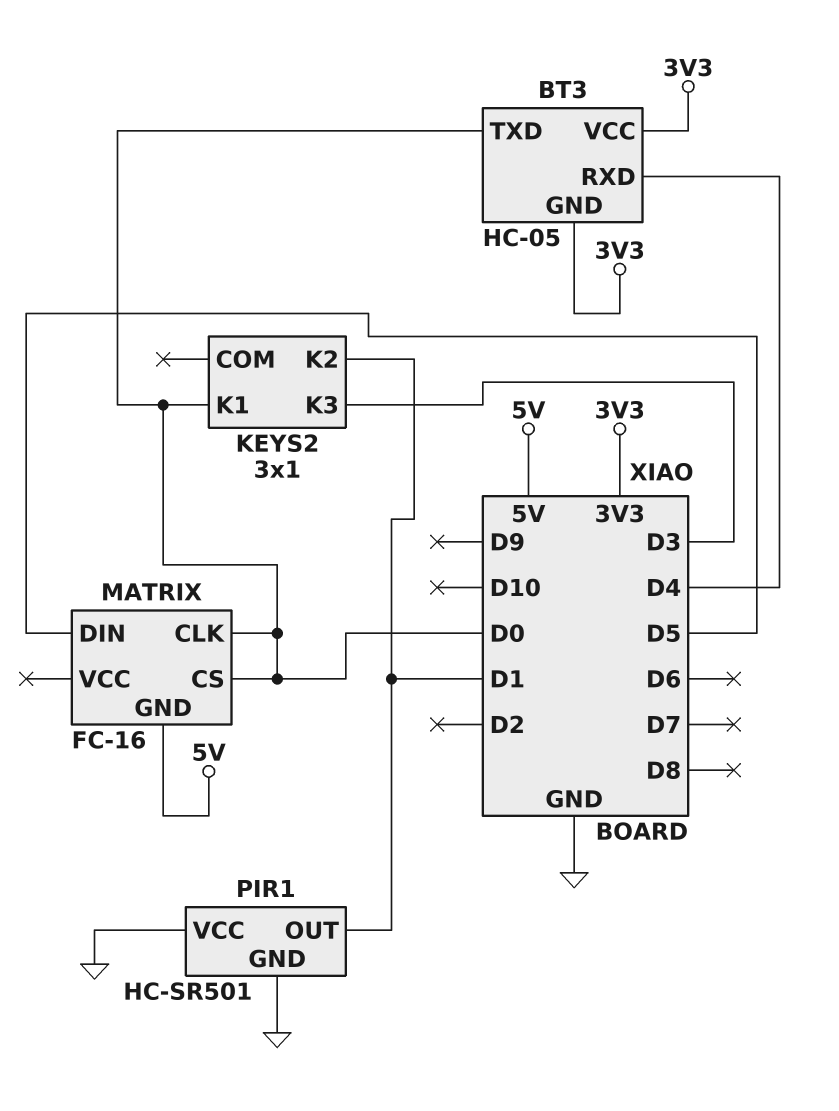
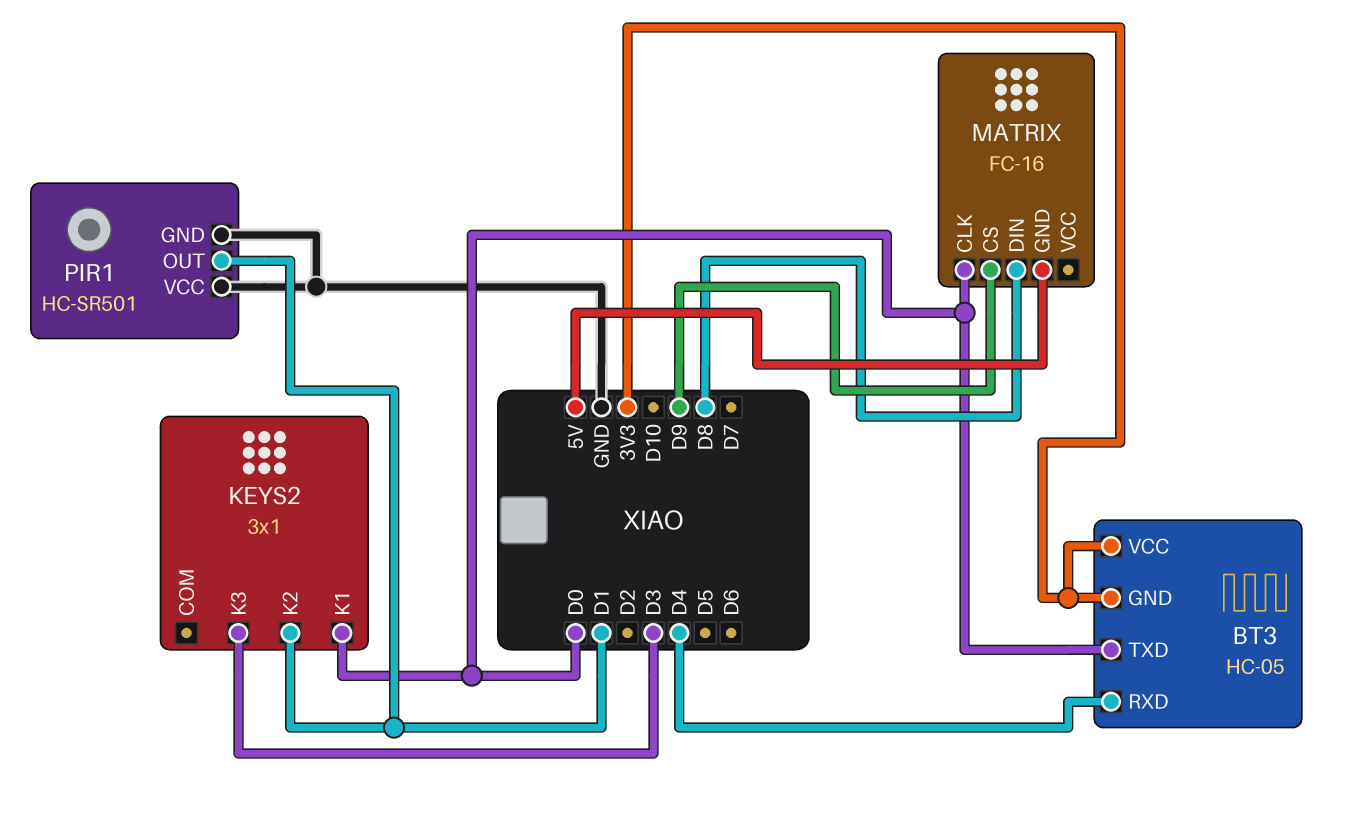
MATRIX pin CS: D0 -> D9
MATRIX pin DIN: D5 -> D8

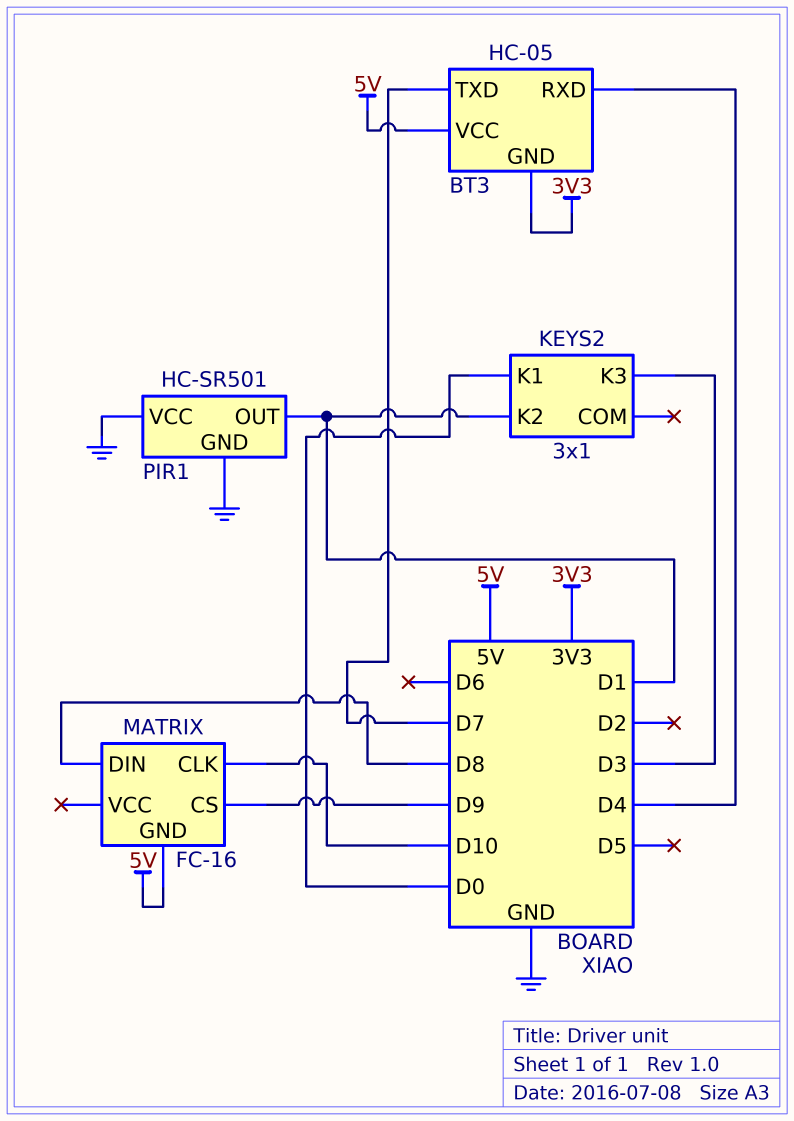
BT3 pin TXD: D0 -> D7
BT3 pin VCC: 3V3 -> 5V
MATRIX pin CLK: D0 -> D10

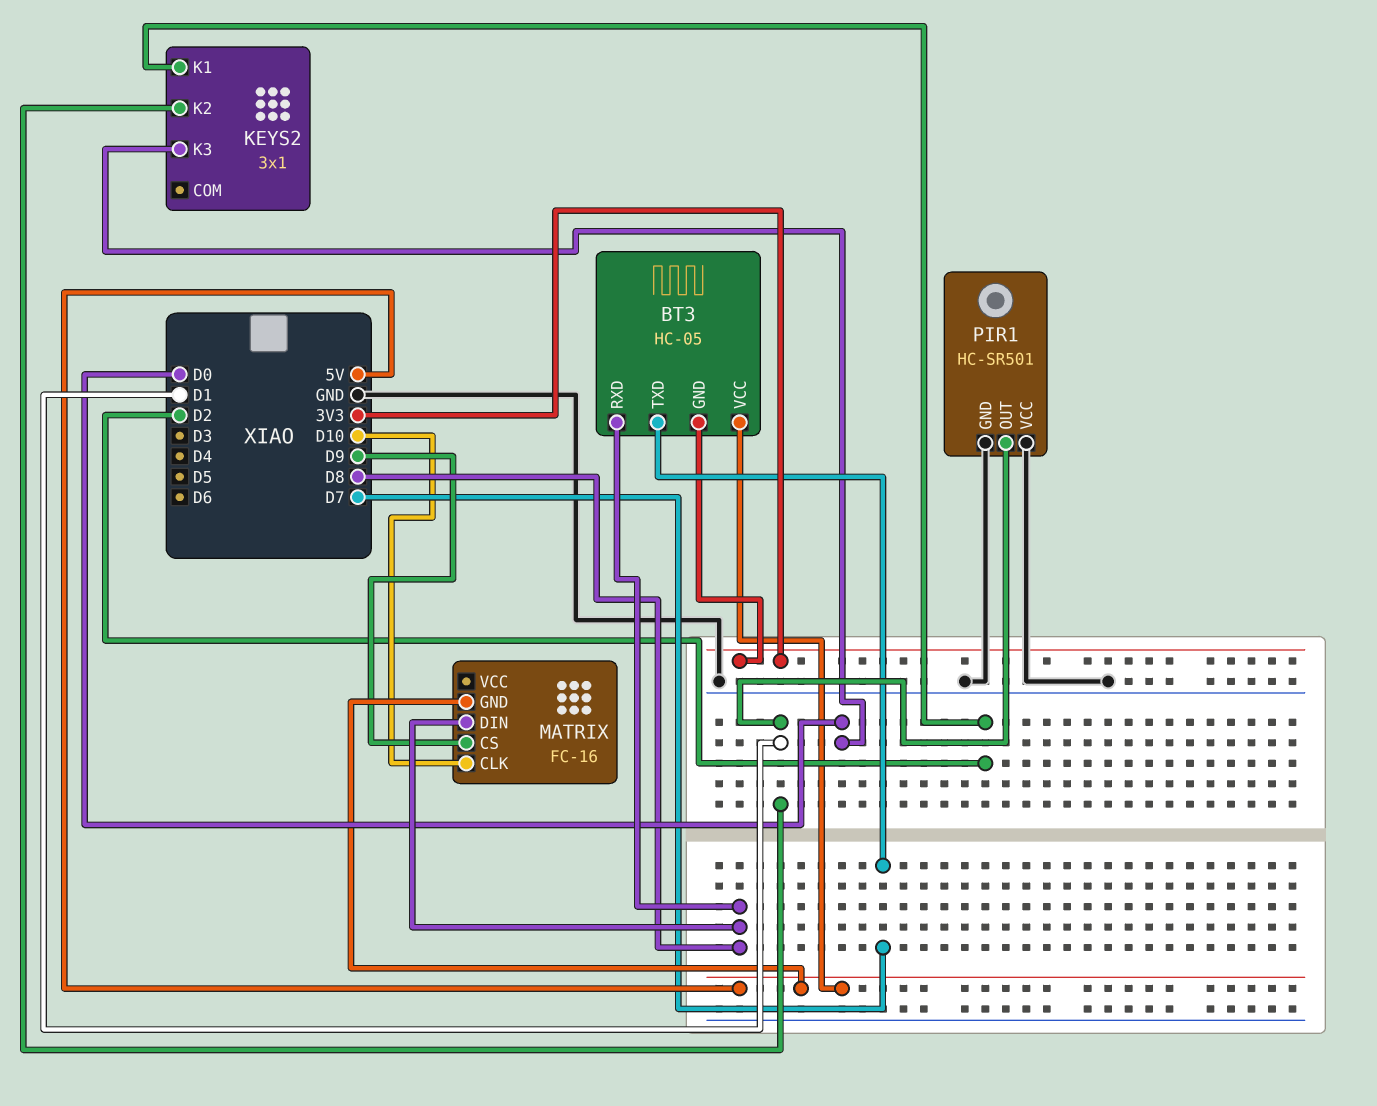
BT3 pin RXD: D4 -> D8
KEYS2 pin K1: D0 -> D2
KEYS2 pin K3: D3 -> D0

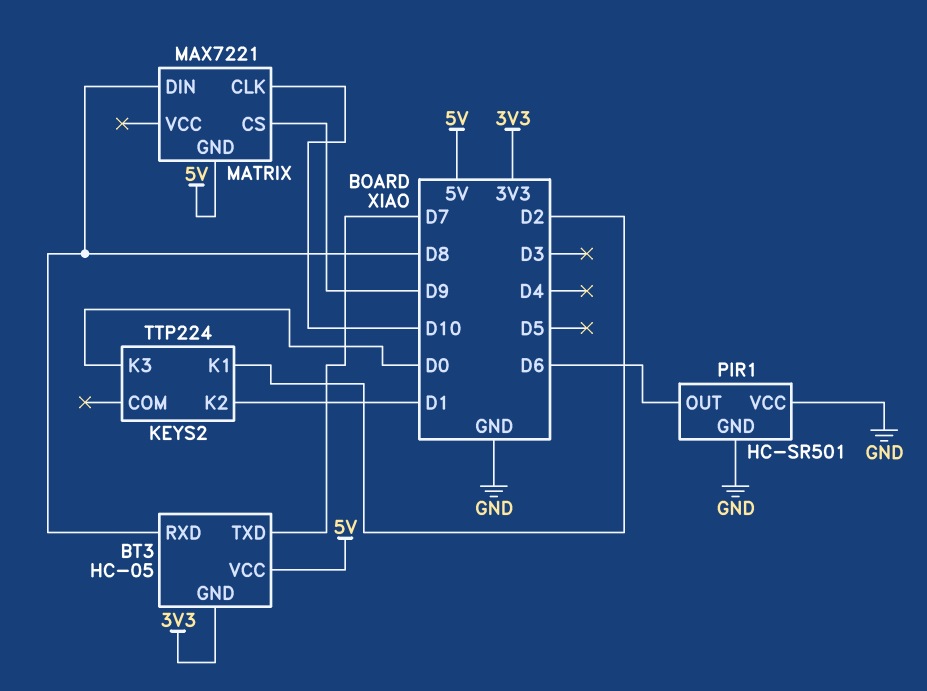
KEYS2: 3x1 -> TTP224
MATRIX: FC-16 -> MAX7221
PIR1 pin OUT: D1 -> D6

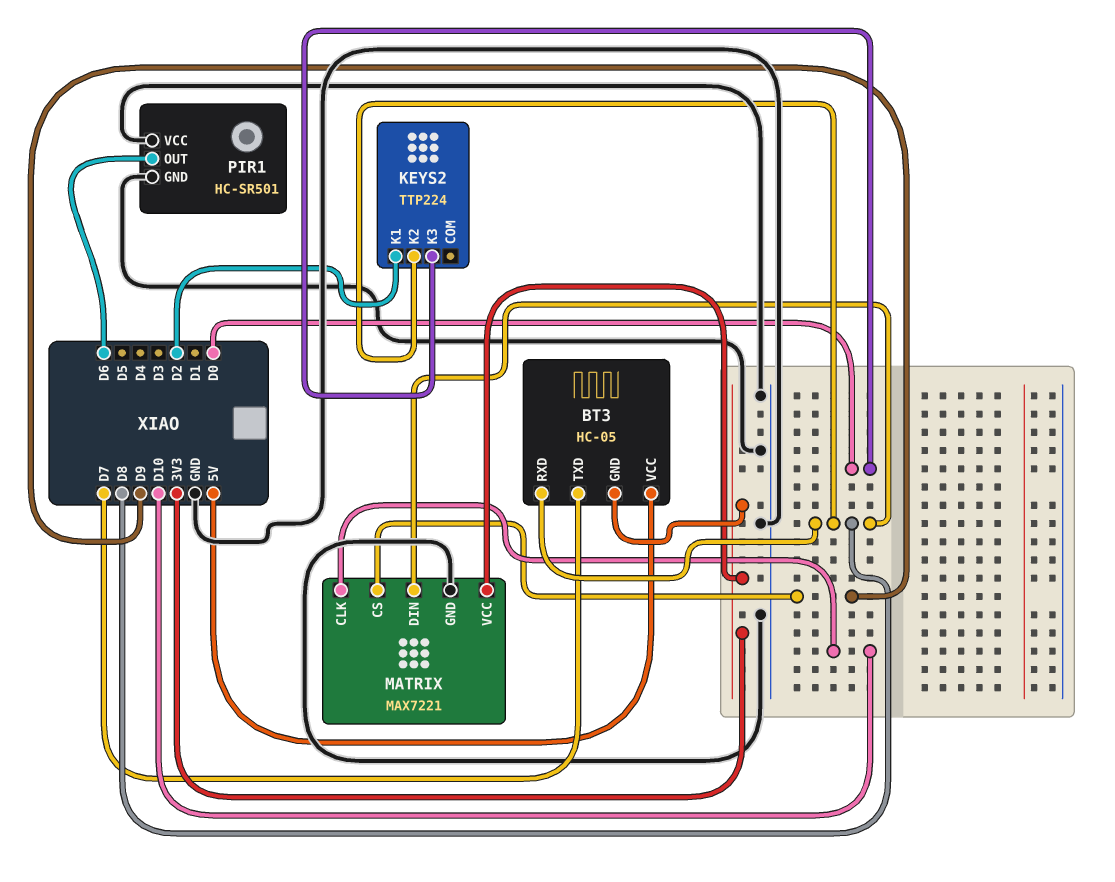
KEYS2 pin K2: D1 -> D8
MATRIX pin GND: 5V -> GND
MATRIX pin VCC: none -> 3V3

